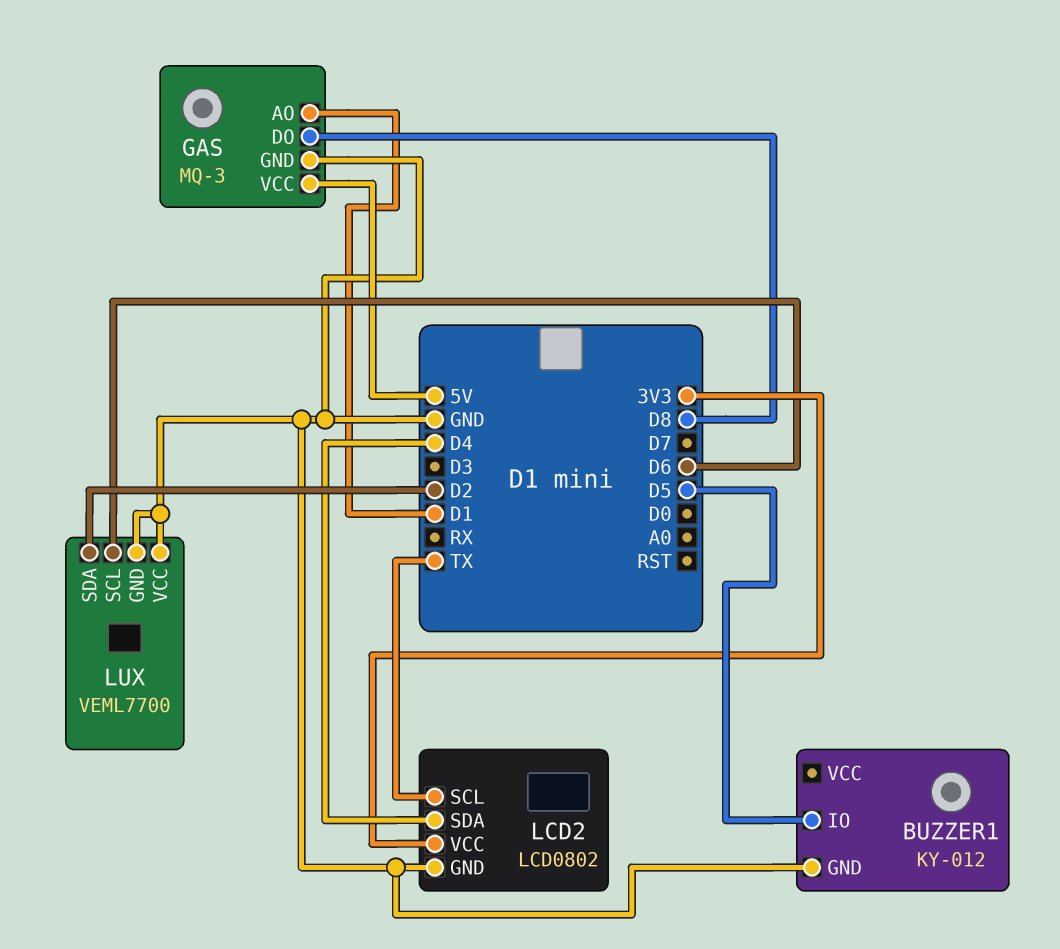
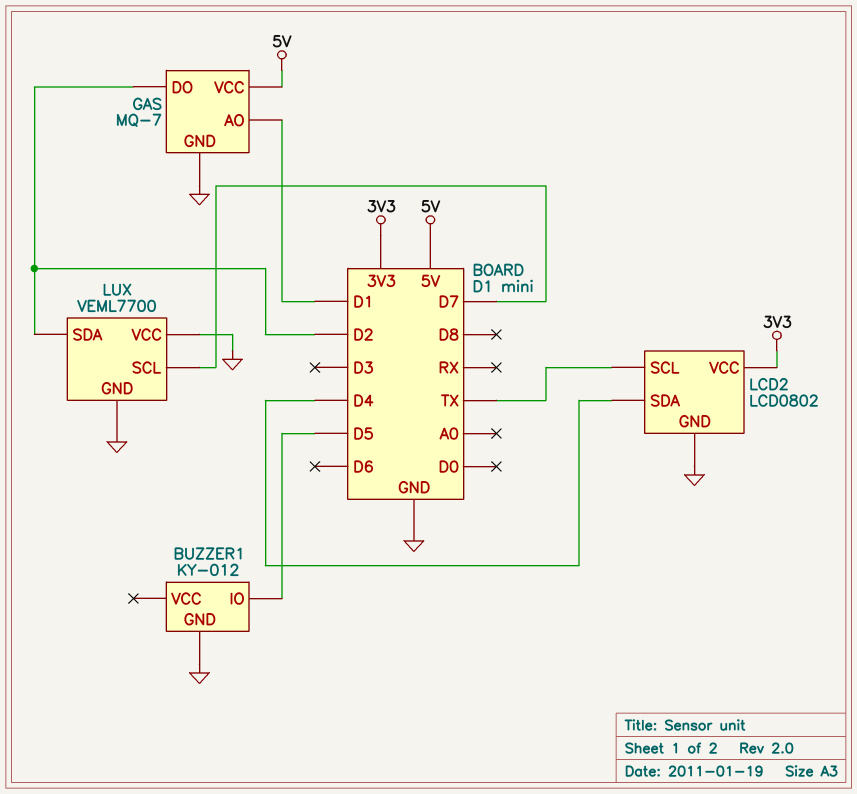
GAS: MQ-3 -> MQ-7
GAS pin DO: D8 -> D2
LUX pin SCL: D6 -> D7

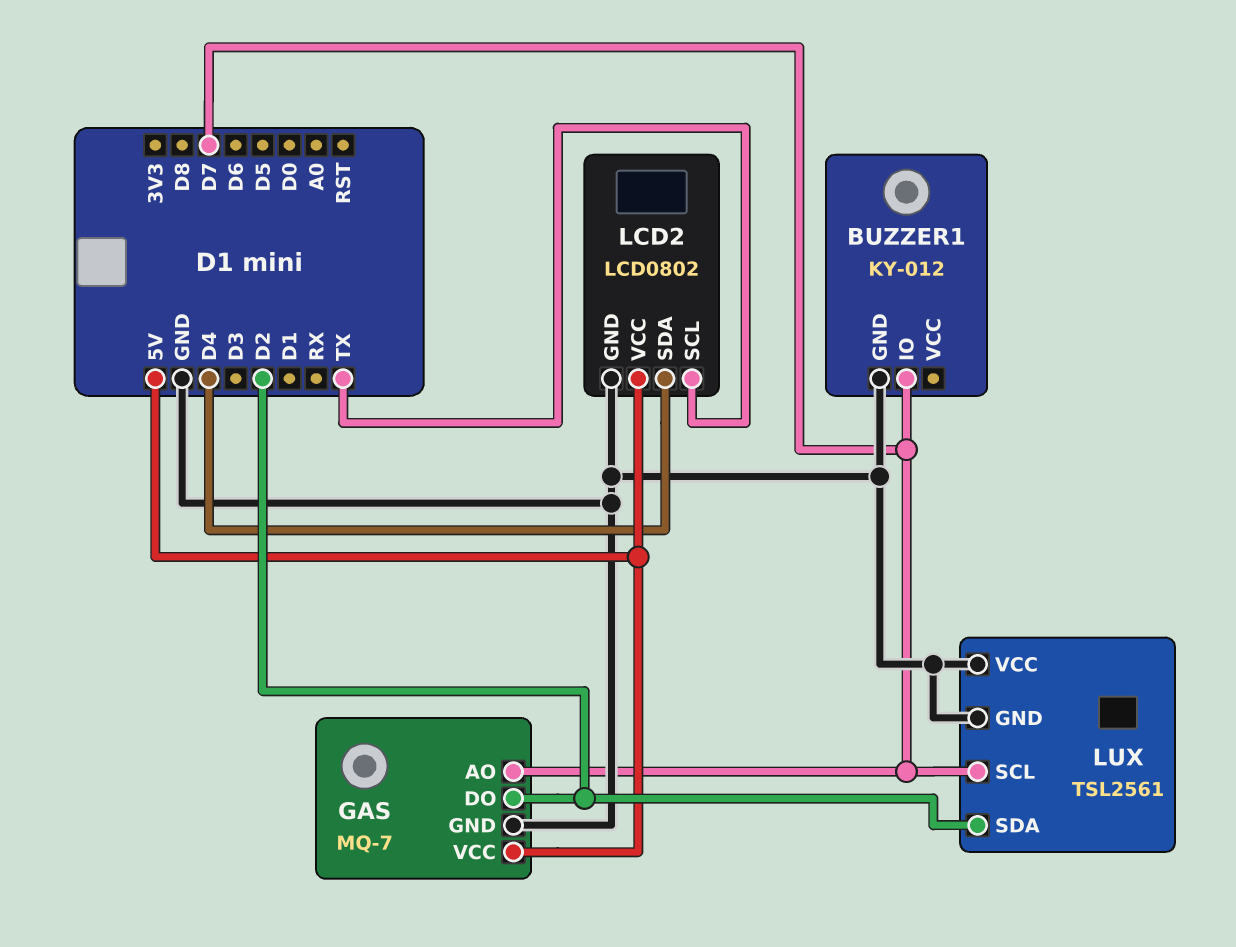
BUZZER1 pin IO: D5 -> D7
GAS pin AO: D1 -> D7
LCD2 pin VCC: 3V3 -> 5V
LUX: VEML7700 -> TSL2561

